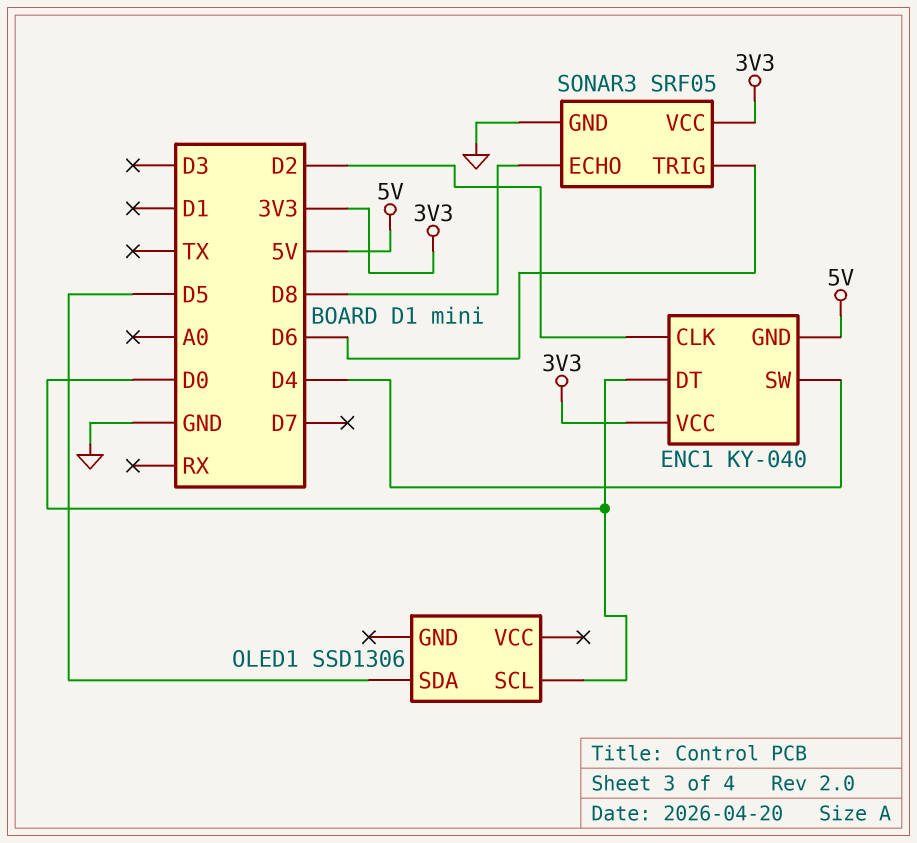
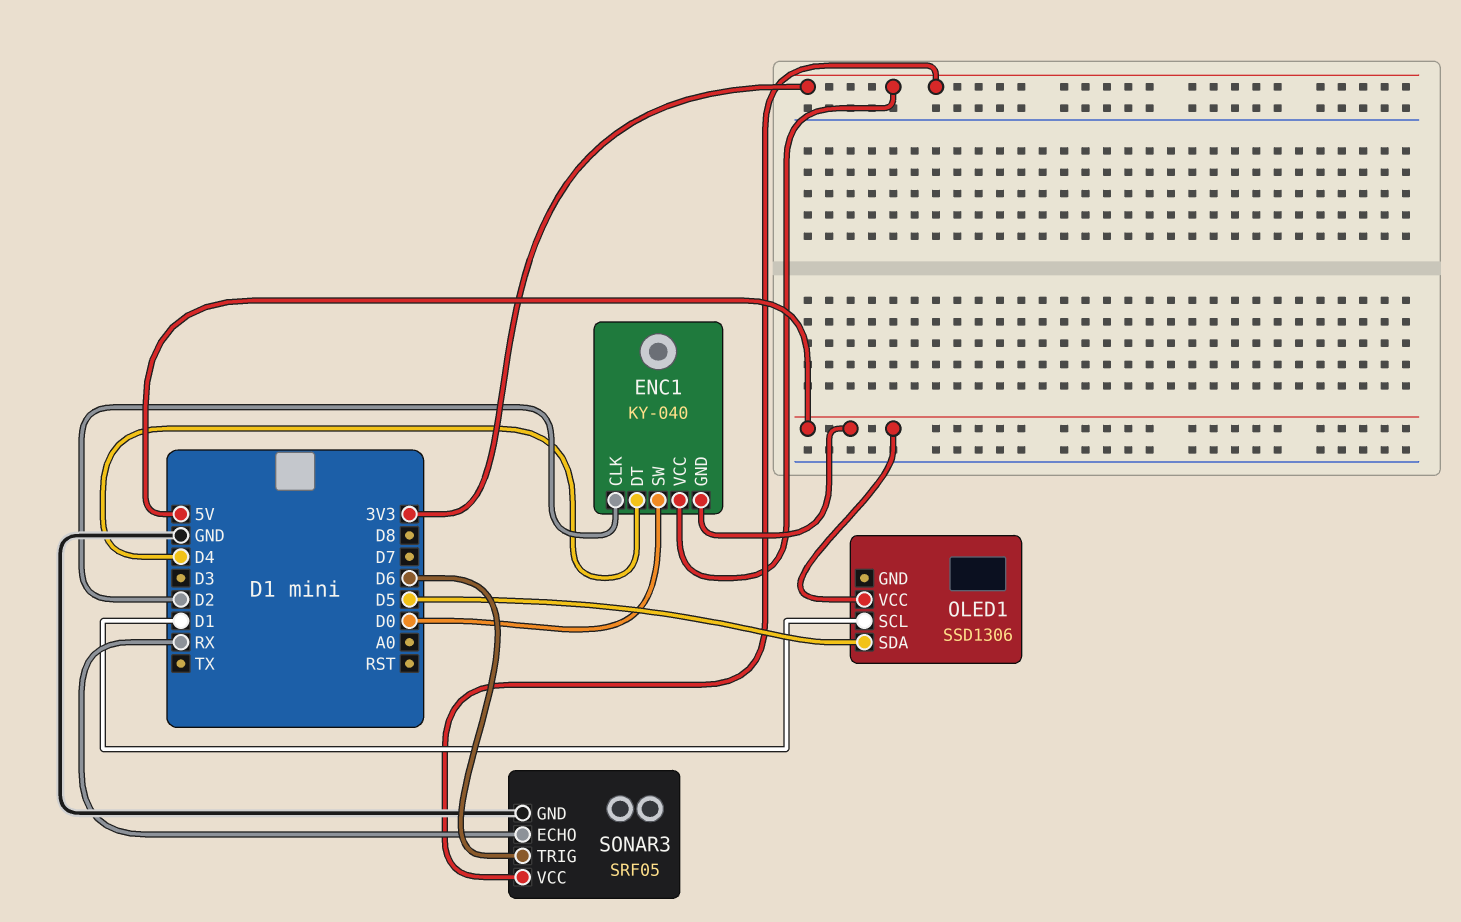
ENC1 pin DT: D0 -> D4
ENC1 pin SW: D4 -> D0
OLED1 pin SCL: D0 -> D1
OLED1 pin VCC: none -> 5V
SONAR3 pin ECHO: D8 -> RX

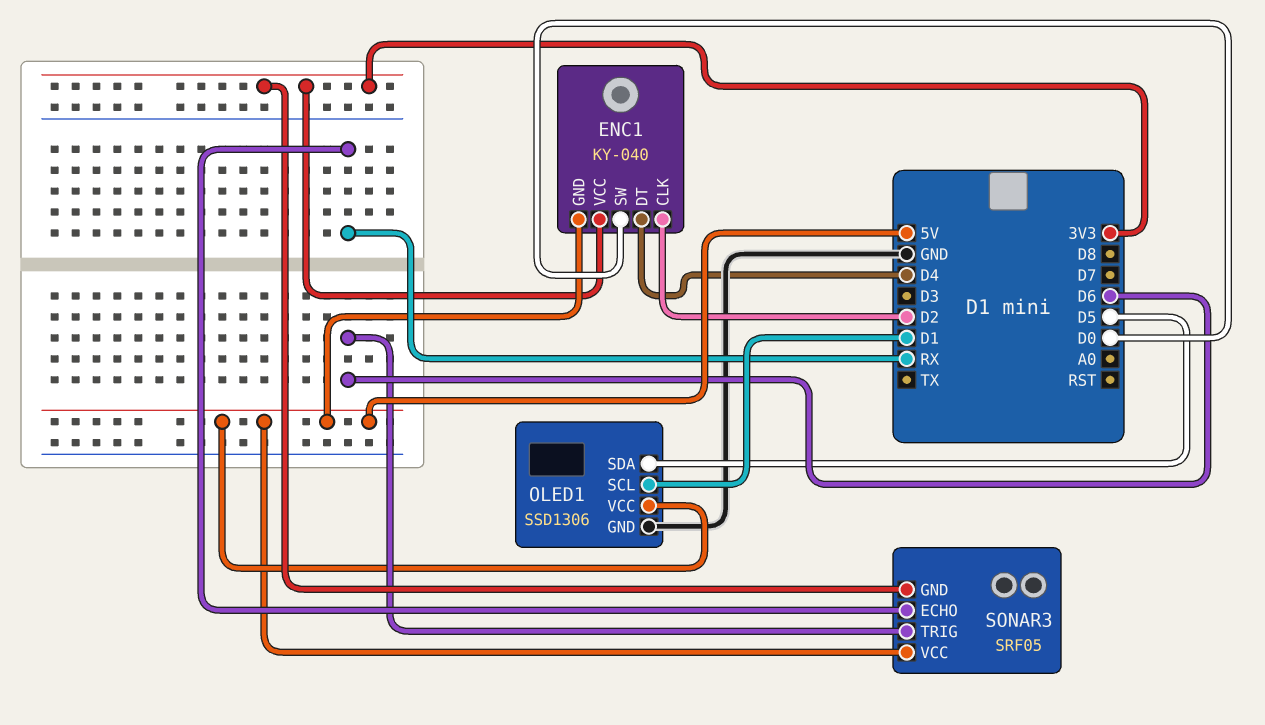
OLED1 pin GND: none -> GND
SONAR3 pin GND: GND -> 3V3
SONAR3 pin VCC: 3V3 -> 5V

